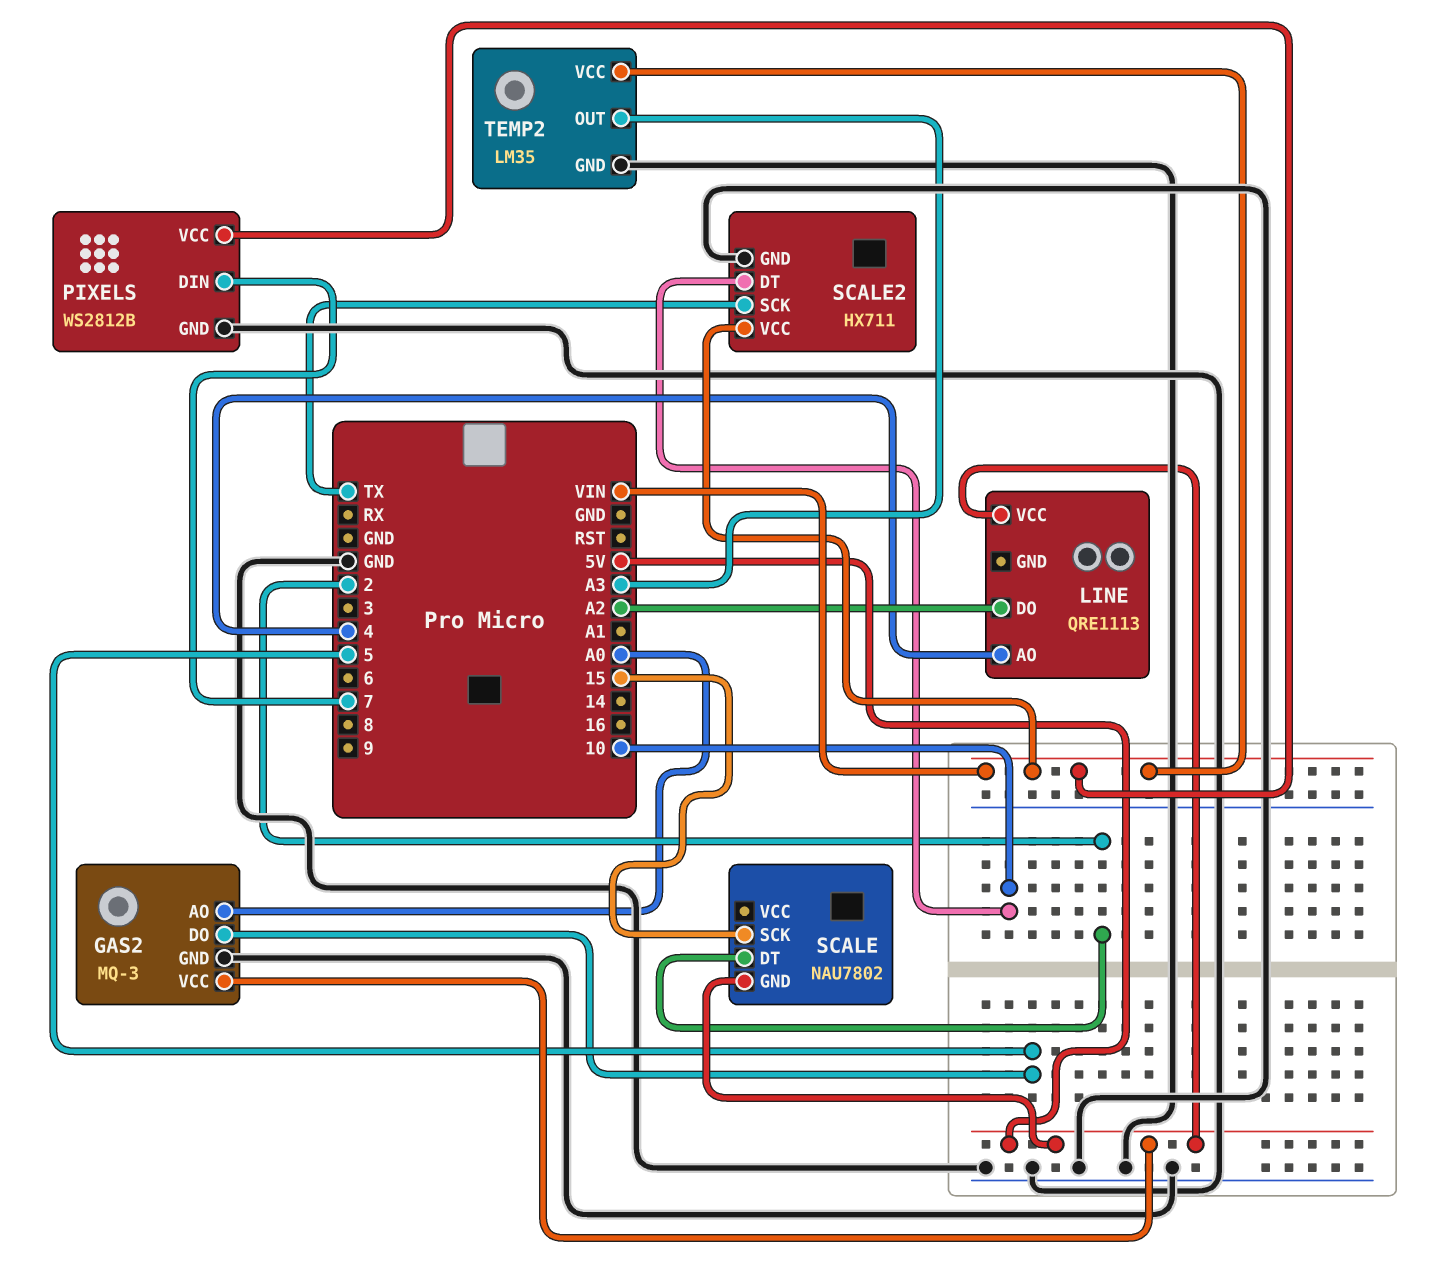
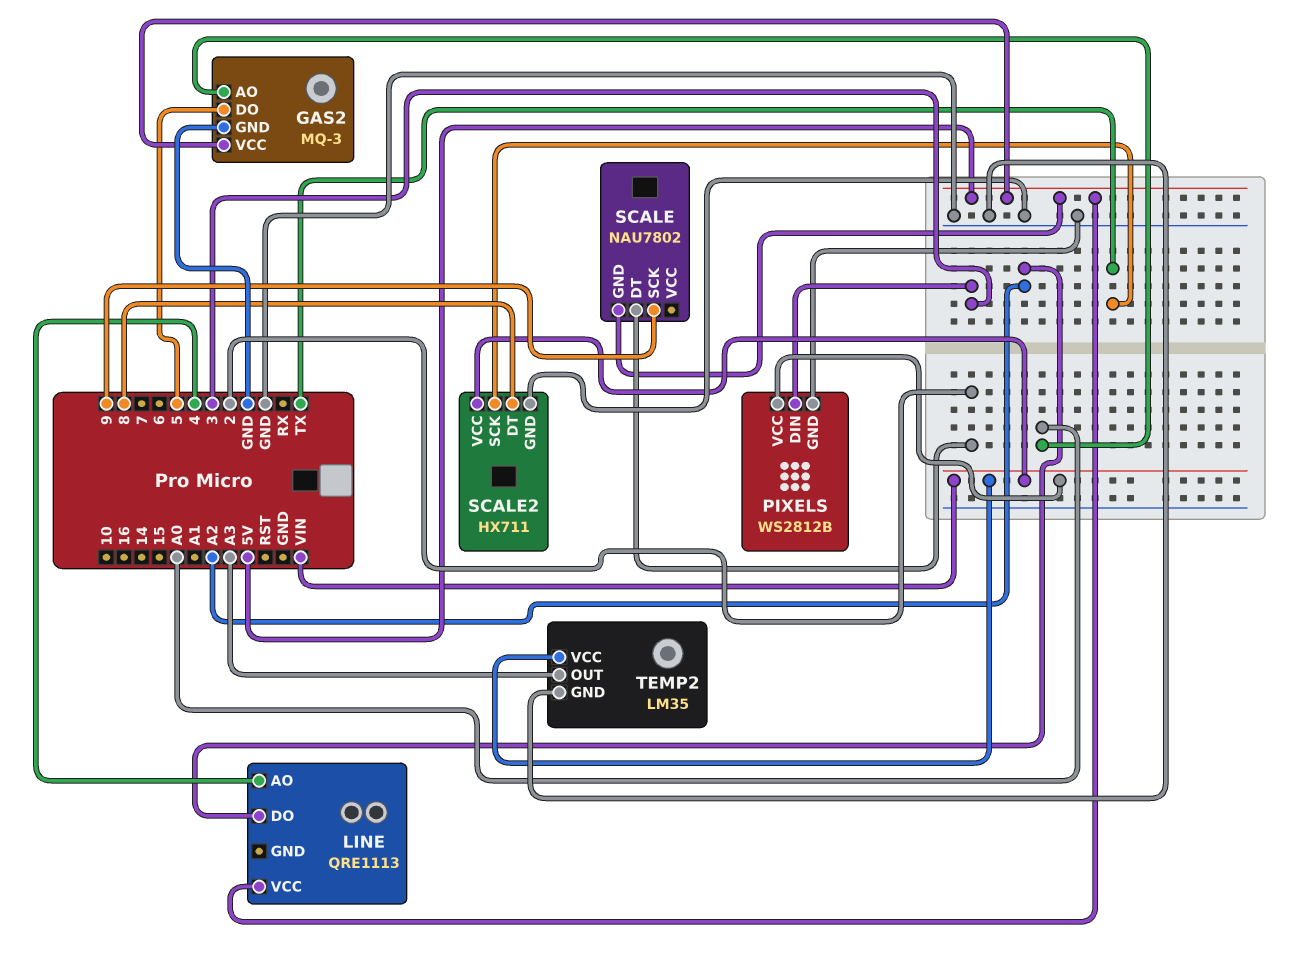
PIXELS pin DIN: 7 -> 3
SCALE pin SCK: 15 -> 9
SCALE2 pin DT: 10 -> 8

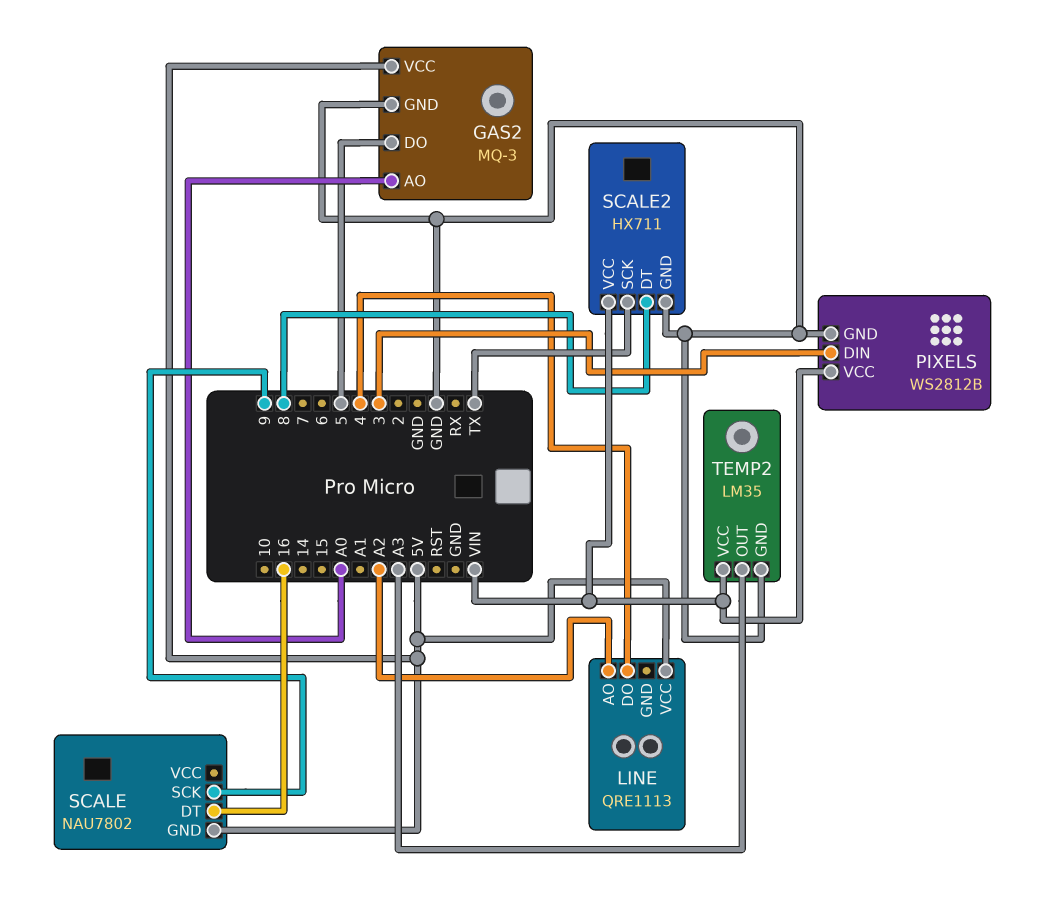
LINE pin AO: 4 -> A2
LINE pin DO: A2 -> 4
SCALE pin DT: 2 -> 16

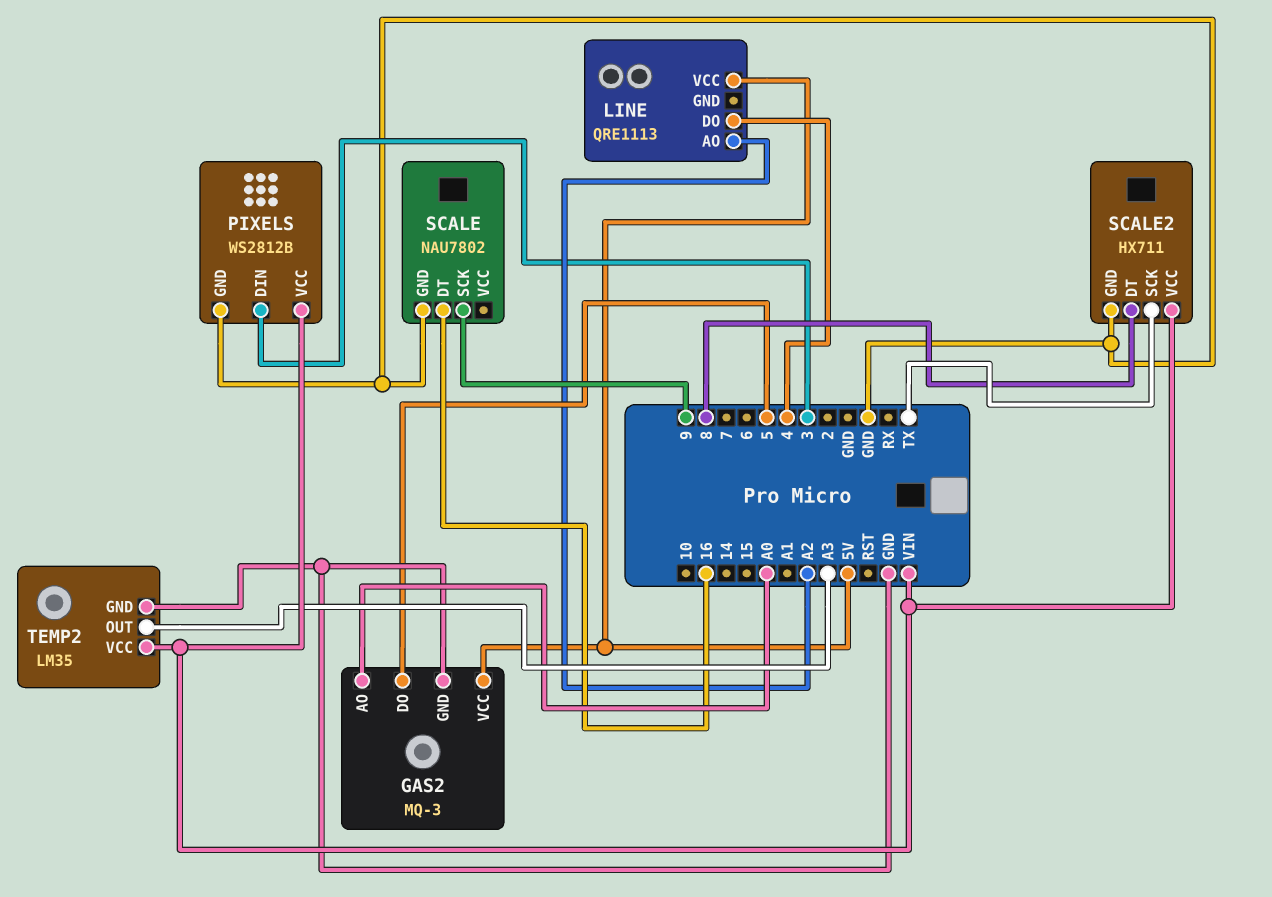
SCALE pin GND: 5V -> GND

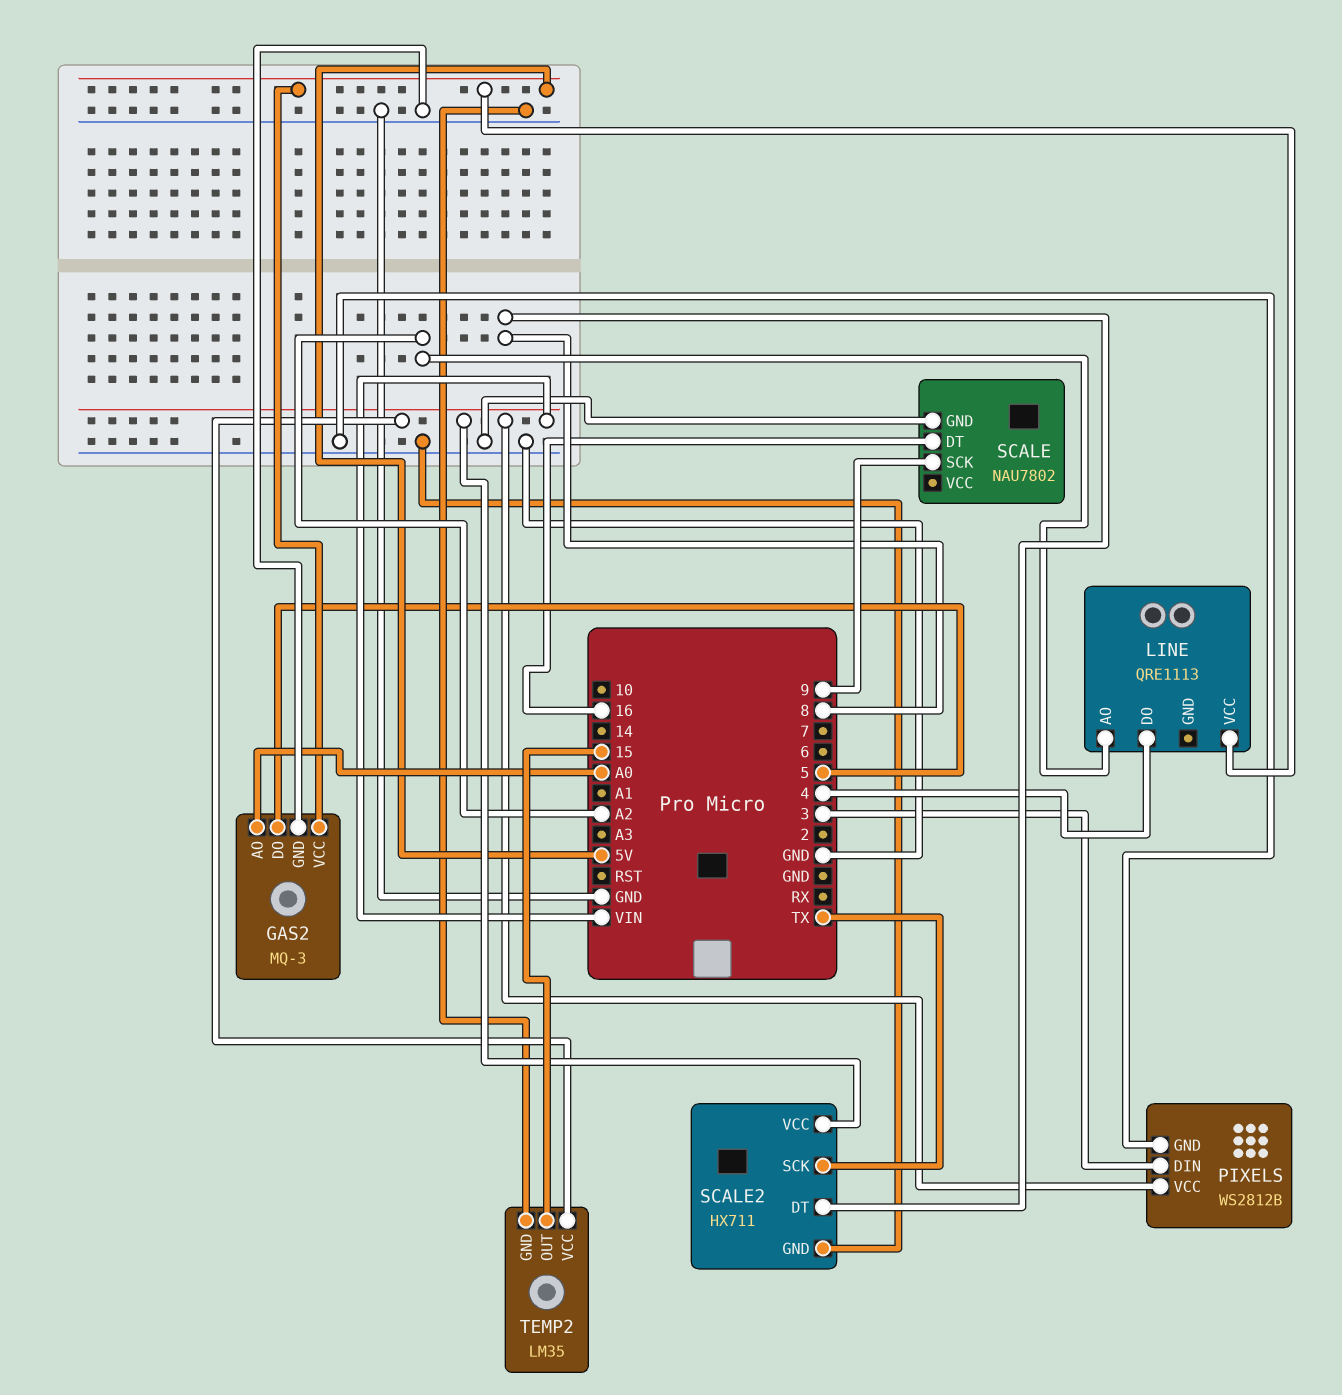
TEMP2 pin OUT: A3 -> 15

